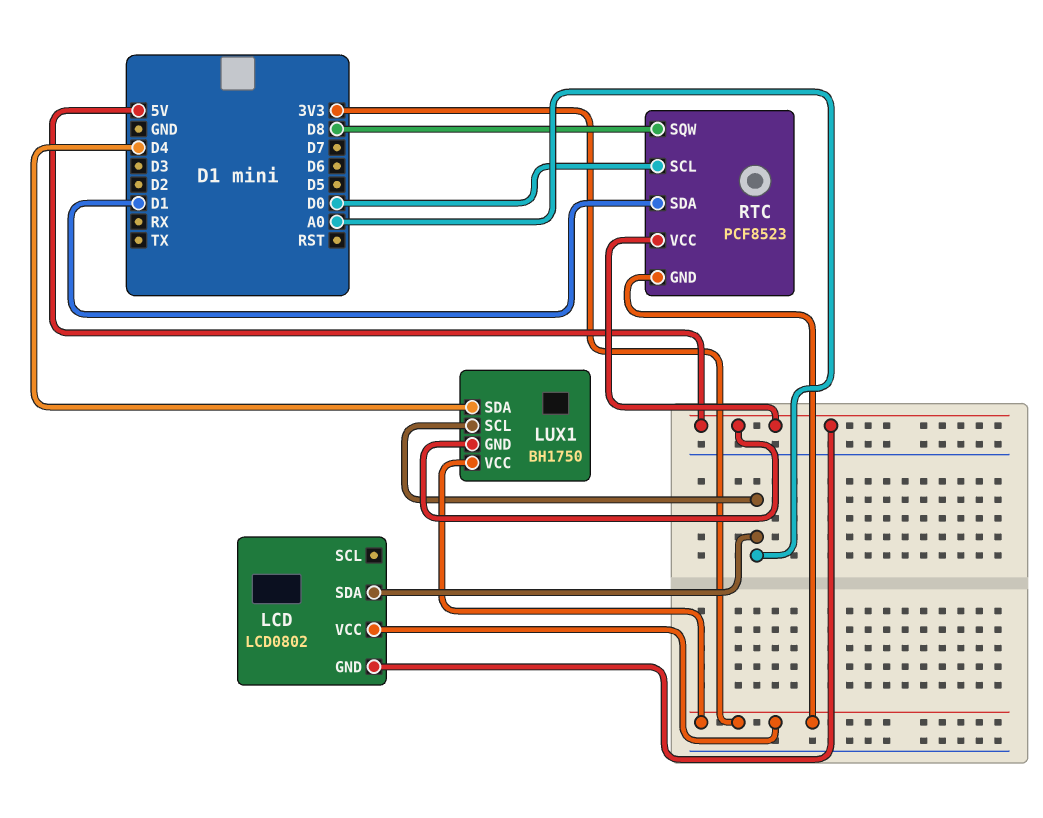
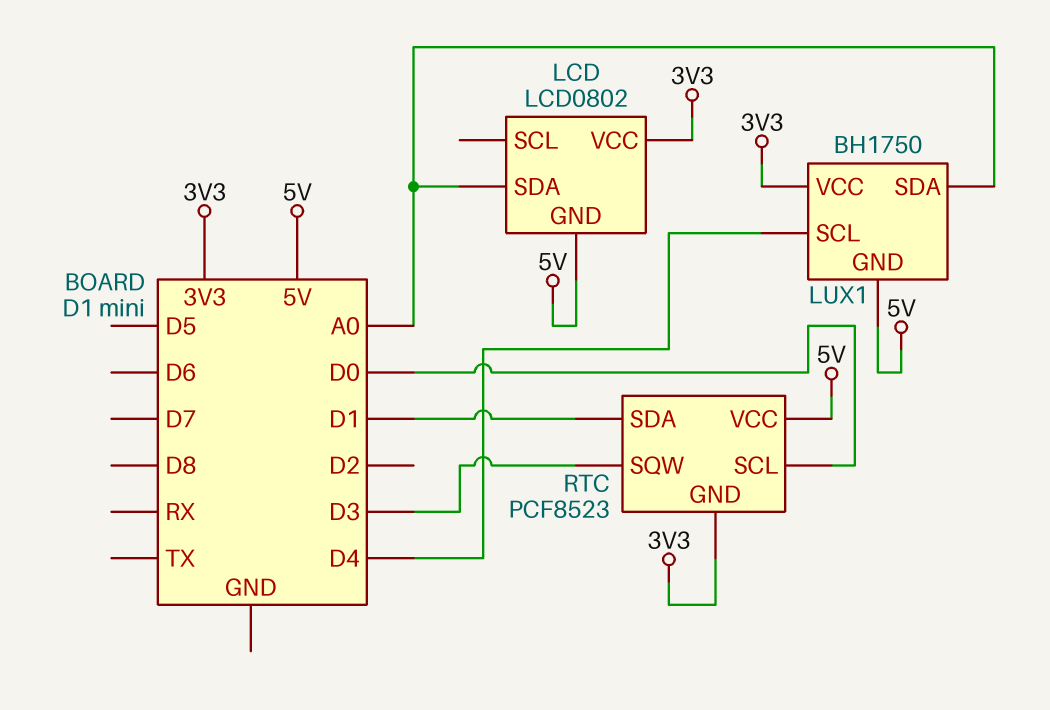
LUX1 pin SCL: A0 -> D4
LUX1 pin SDA: D4 -> A0
RTC pin SQW: D8 -> D3

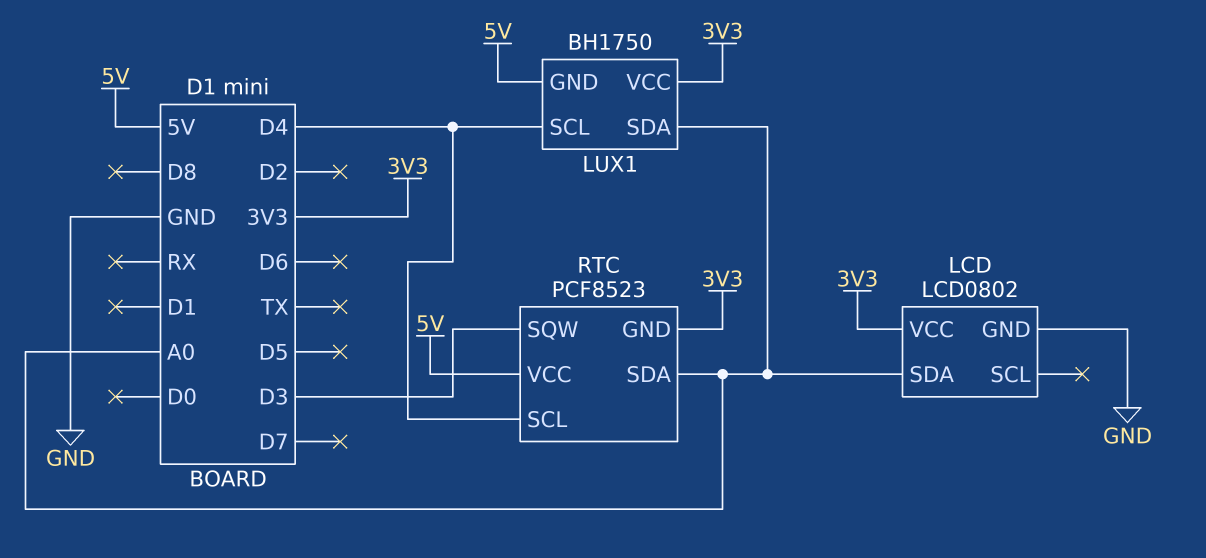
LCD pin GND: 5V -> GND
RTC pin SCL: D0 -> D4
RTC pin SDA: D1 -> A0

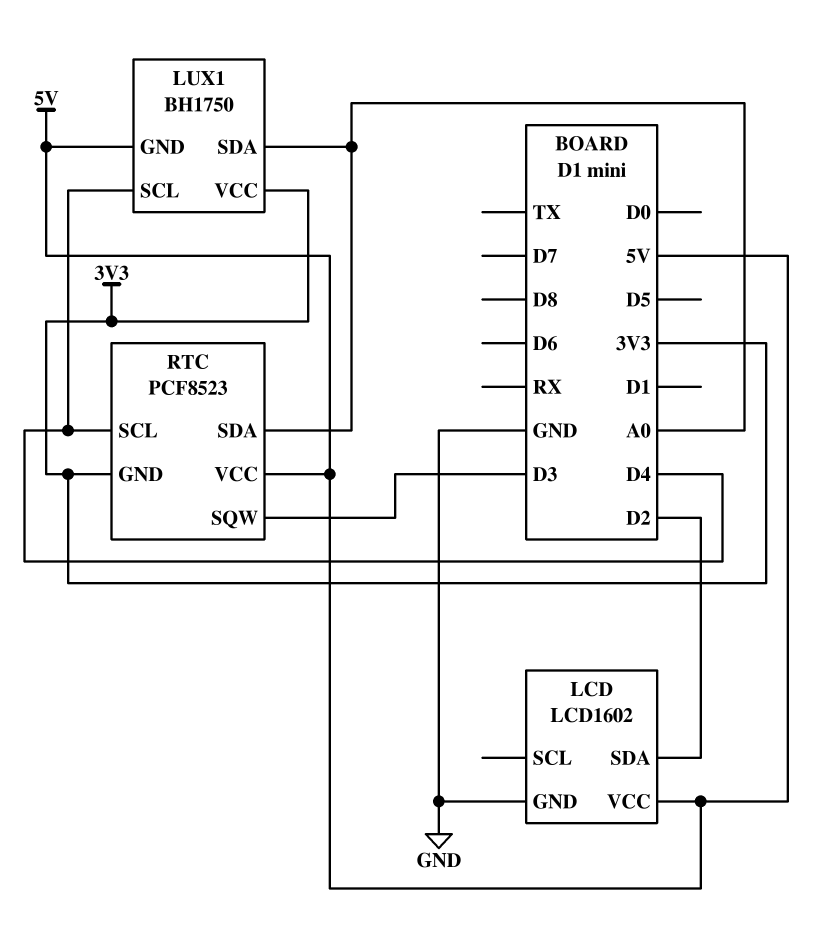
LCD: LCD0802 -> LCD1602
LCD pin SDA: A0 -> D2
LCD pin VCC: 3V3 -> 5V

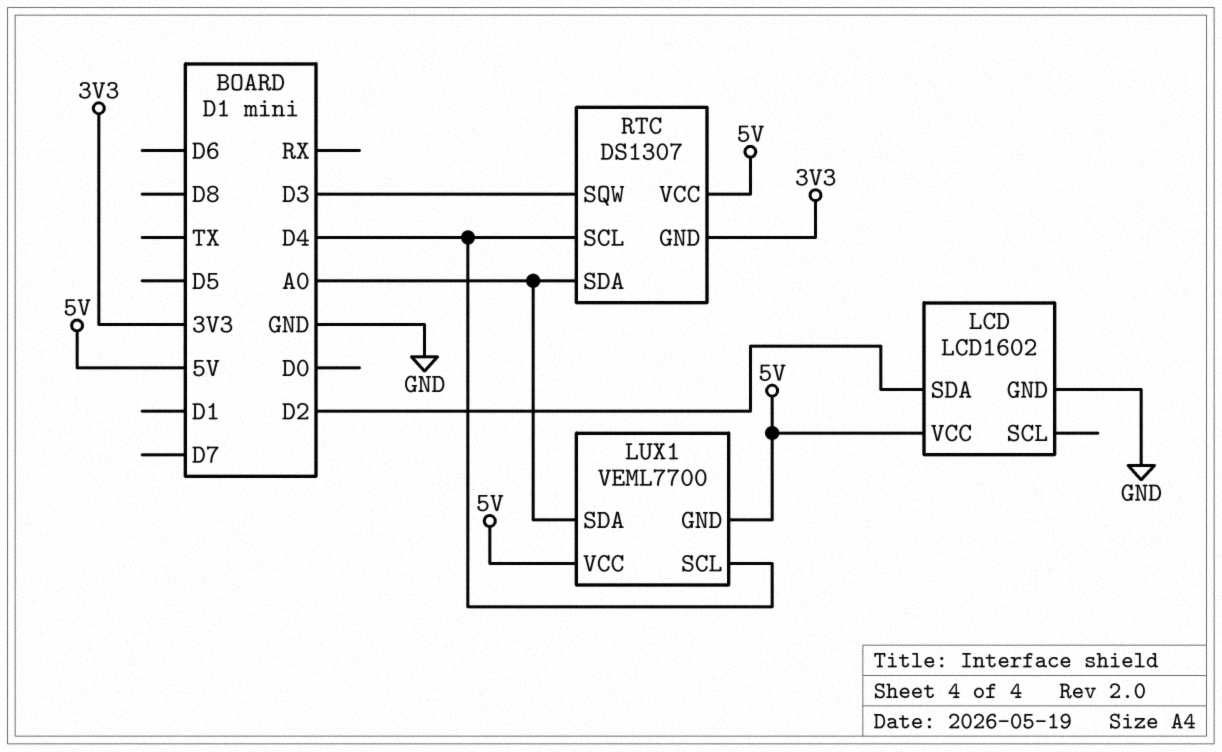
LUX1: BH1750 -> VEML7700
LUX1 pin VCC: 3V3 -> 5V
RTC: PCF8523 -> DS1307

